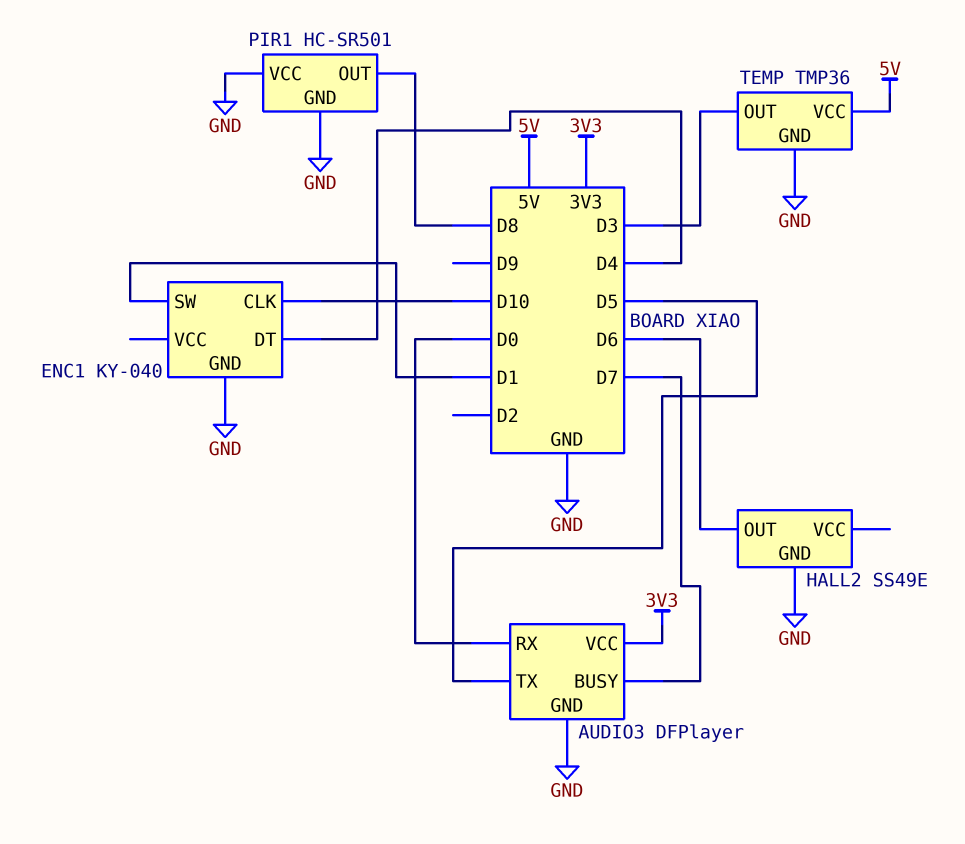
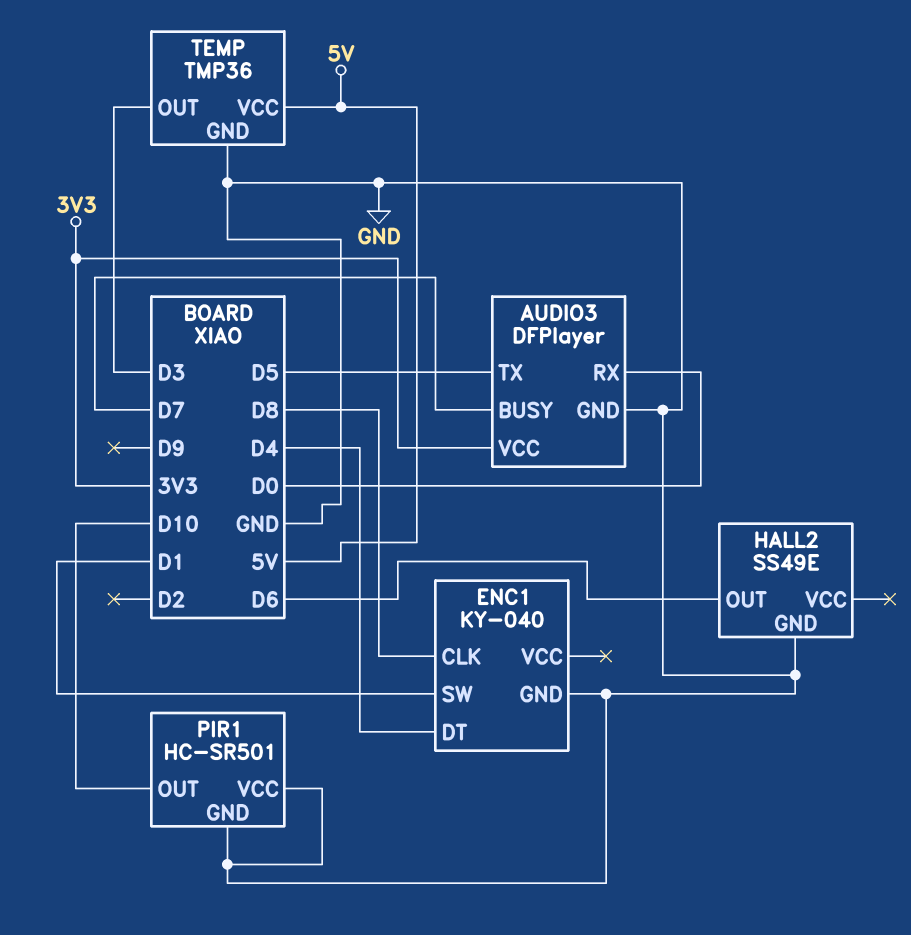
ENC1 pin CLK: D10 -> D8
PIR1 pin OUT: D8 -> D10

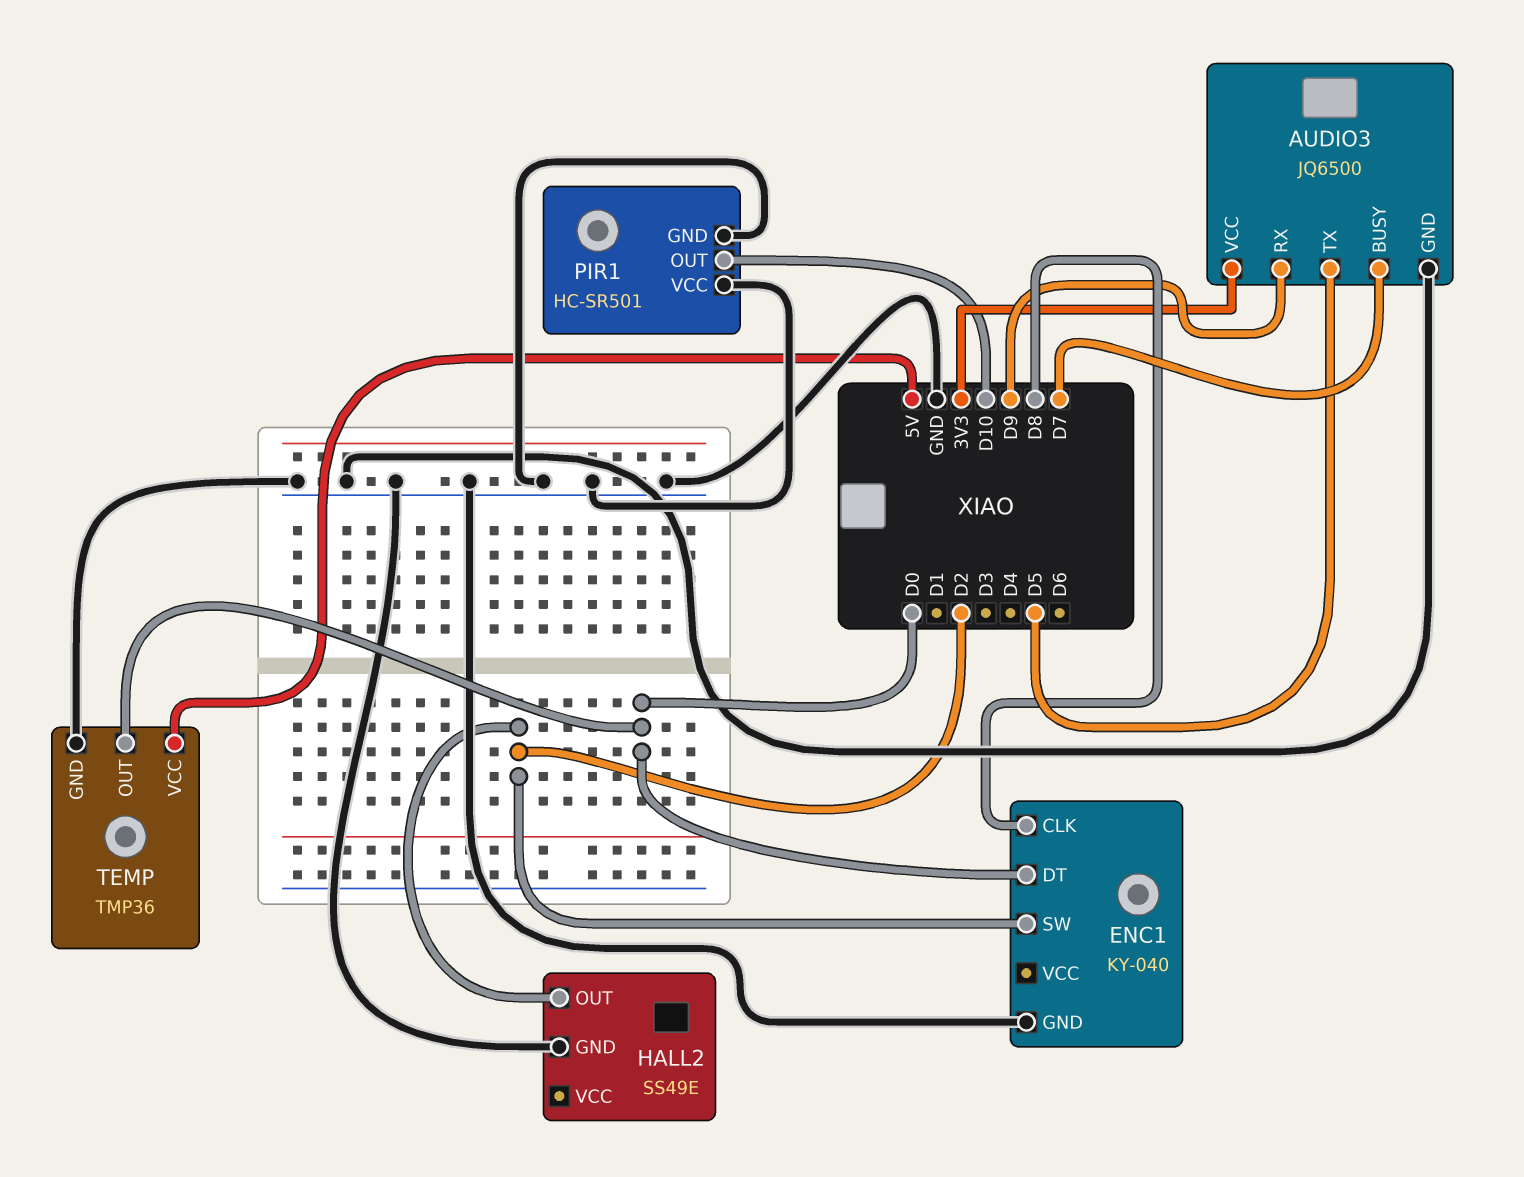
AUDIO3: DFPlayer -> JQ6500
AUDIO3 pin RX: D0 -> D9
ENC1 pin DT: D4 -> D0
ENC1 pin SW: D1 -> D2
HALL2 pin OUT: D6 -> D2
TEMP pin OUT: D3 -> D0

